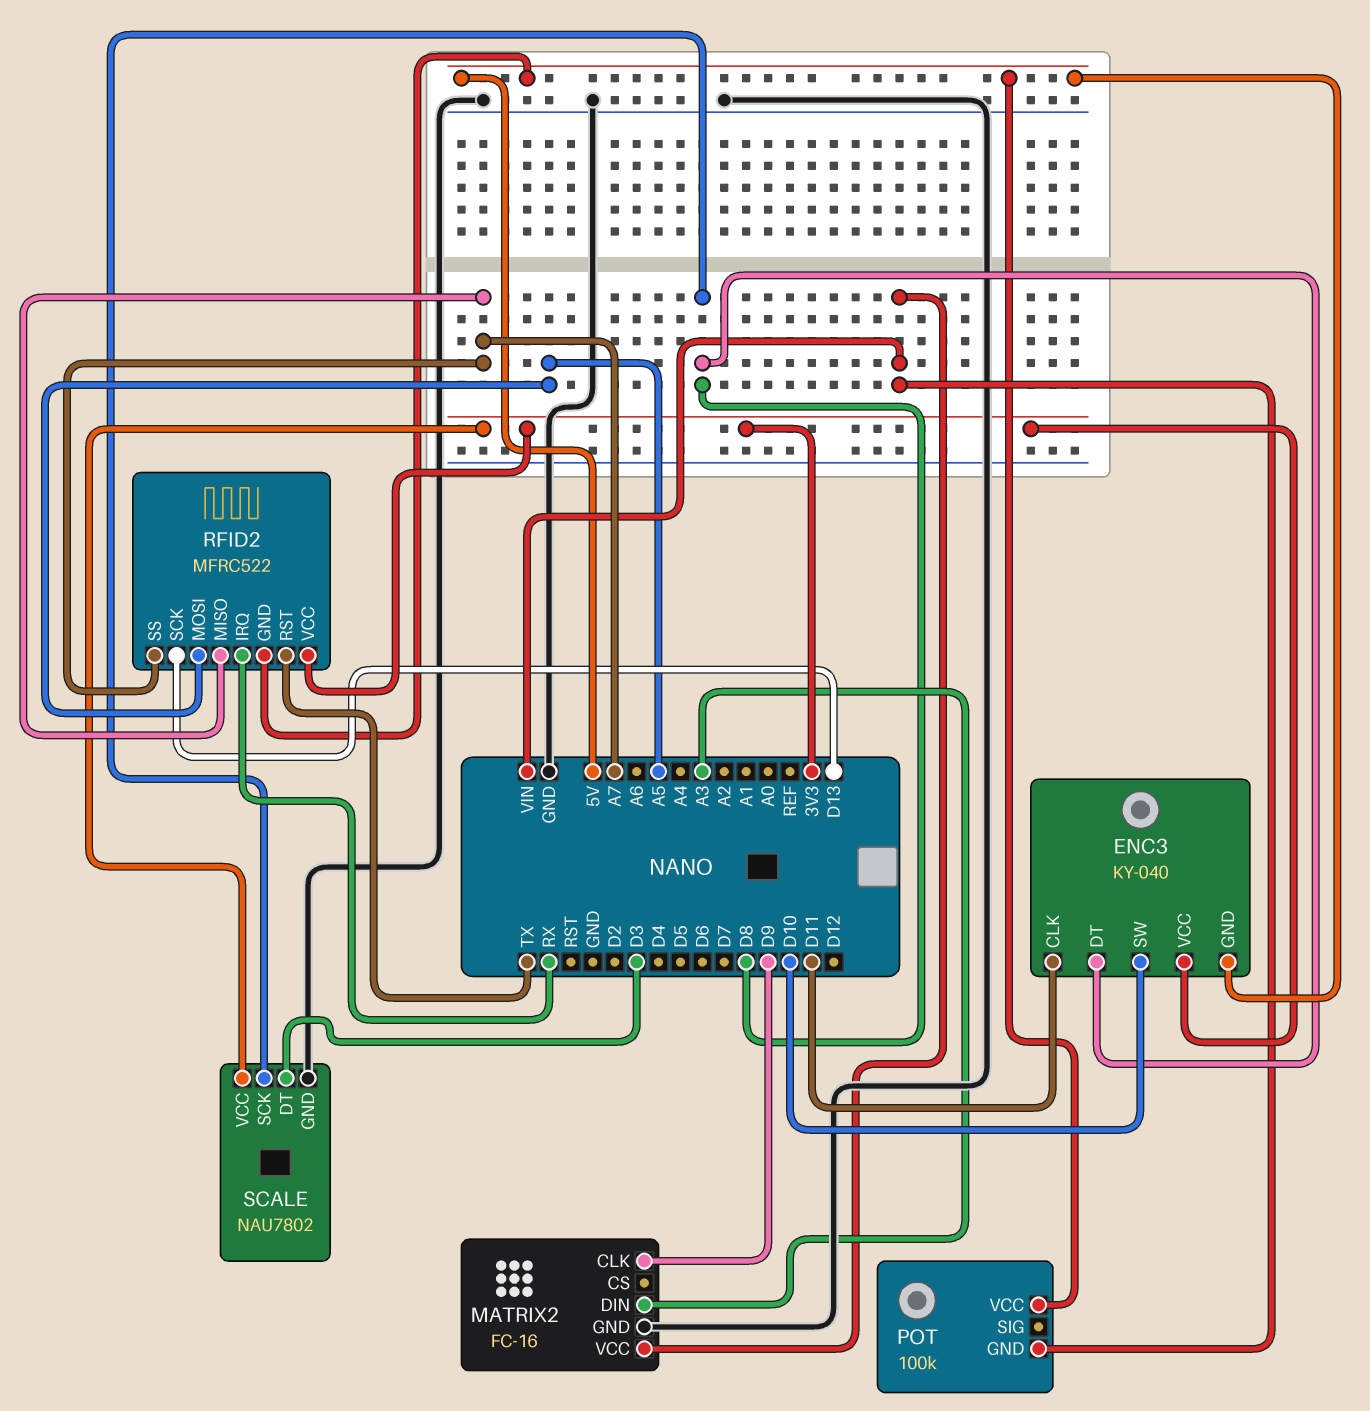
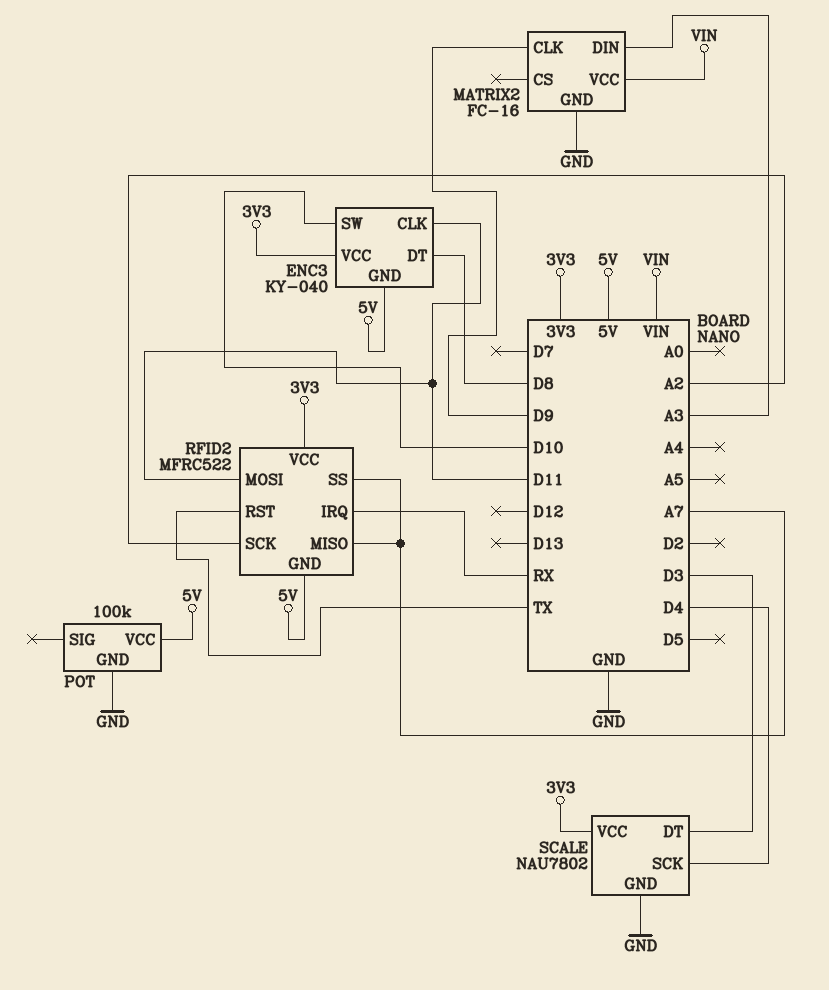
POT pin GND: VIN -> GND
RFID2 pin MOSI: A5 -> D11
RFID2 pin SCK: D13 -> A2
SCALE pin SCK: D8 -> D4

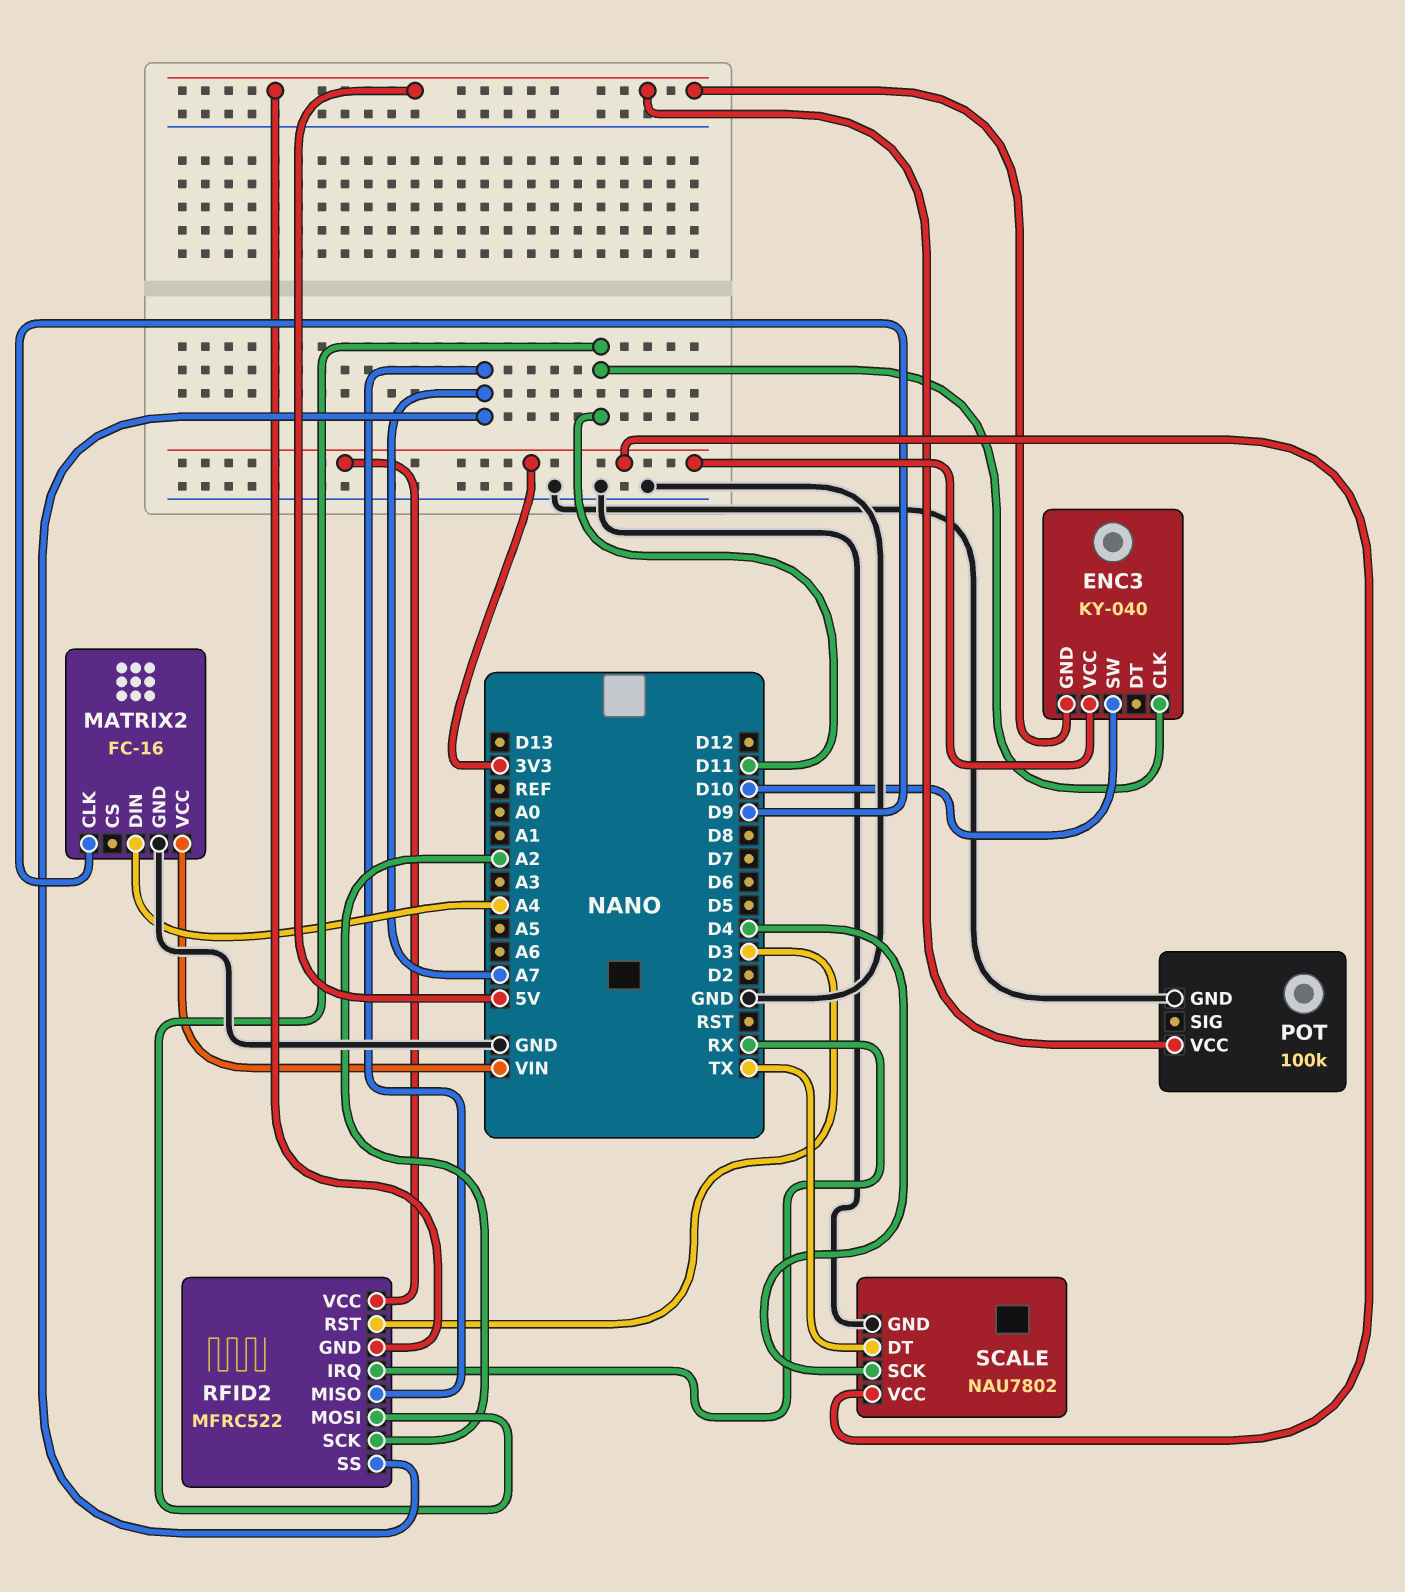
ENC3 pin DT: D8 -> none
MATRIX2 pin DIN: A3 -> A4
RFID2 pin RST: TX -> D3
SCALE pin DT: D3 -> TX

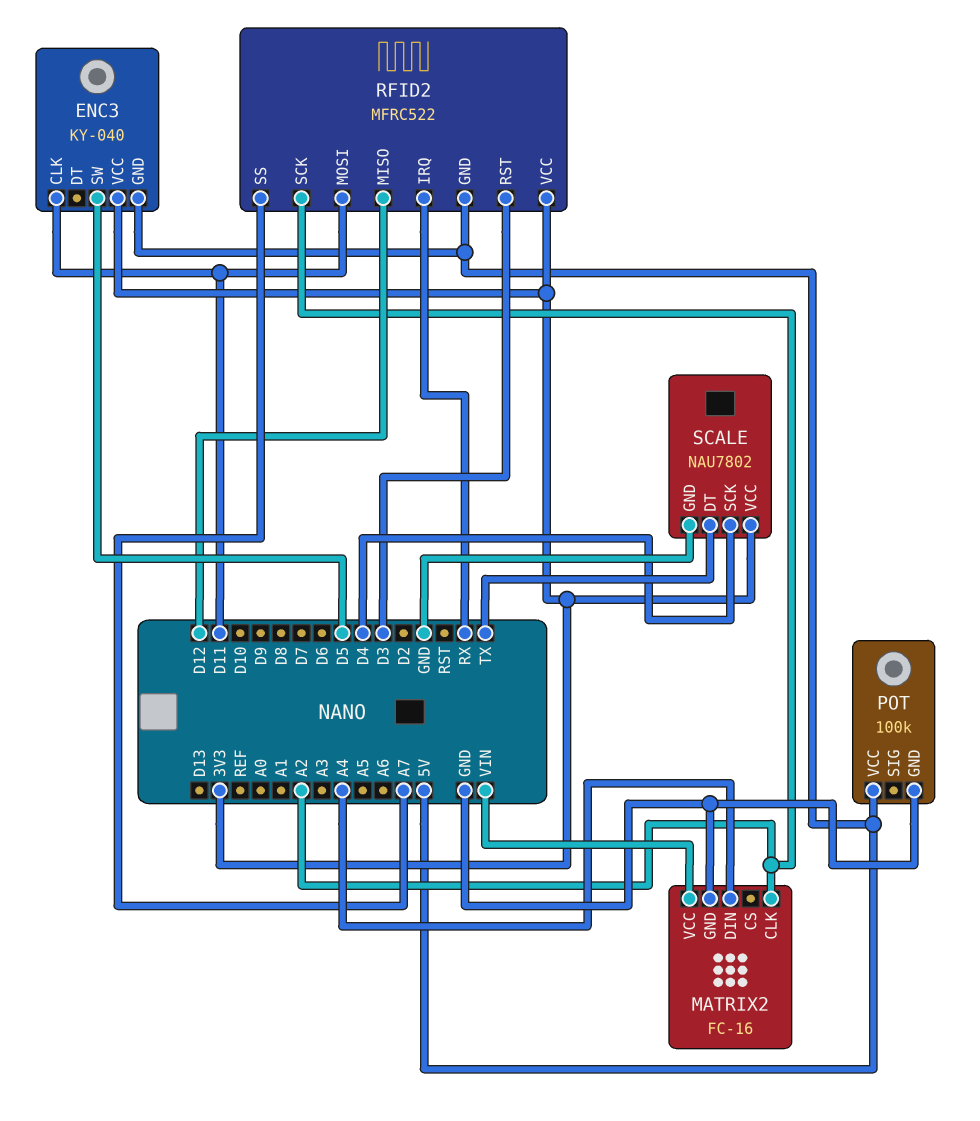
ENC3 pin SW: D10 -> D5
MATRIX2 pin CLK: D9 -> A2
RFID2 pin MISO: A7 -> D12

